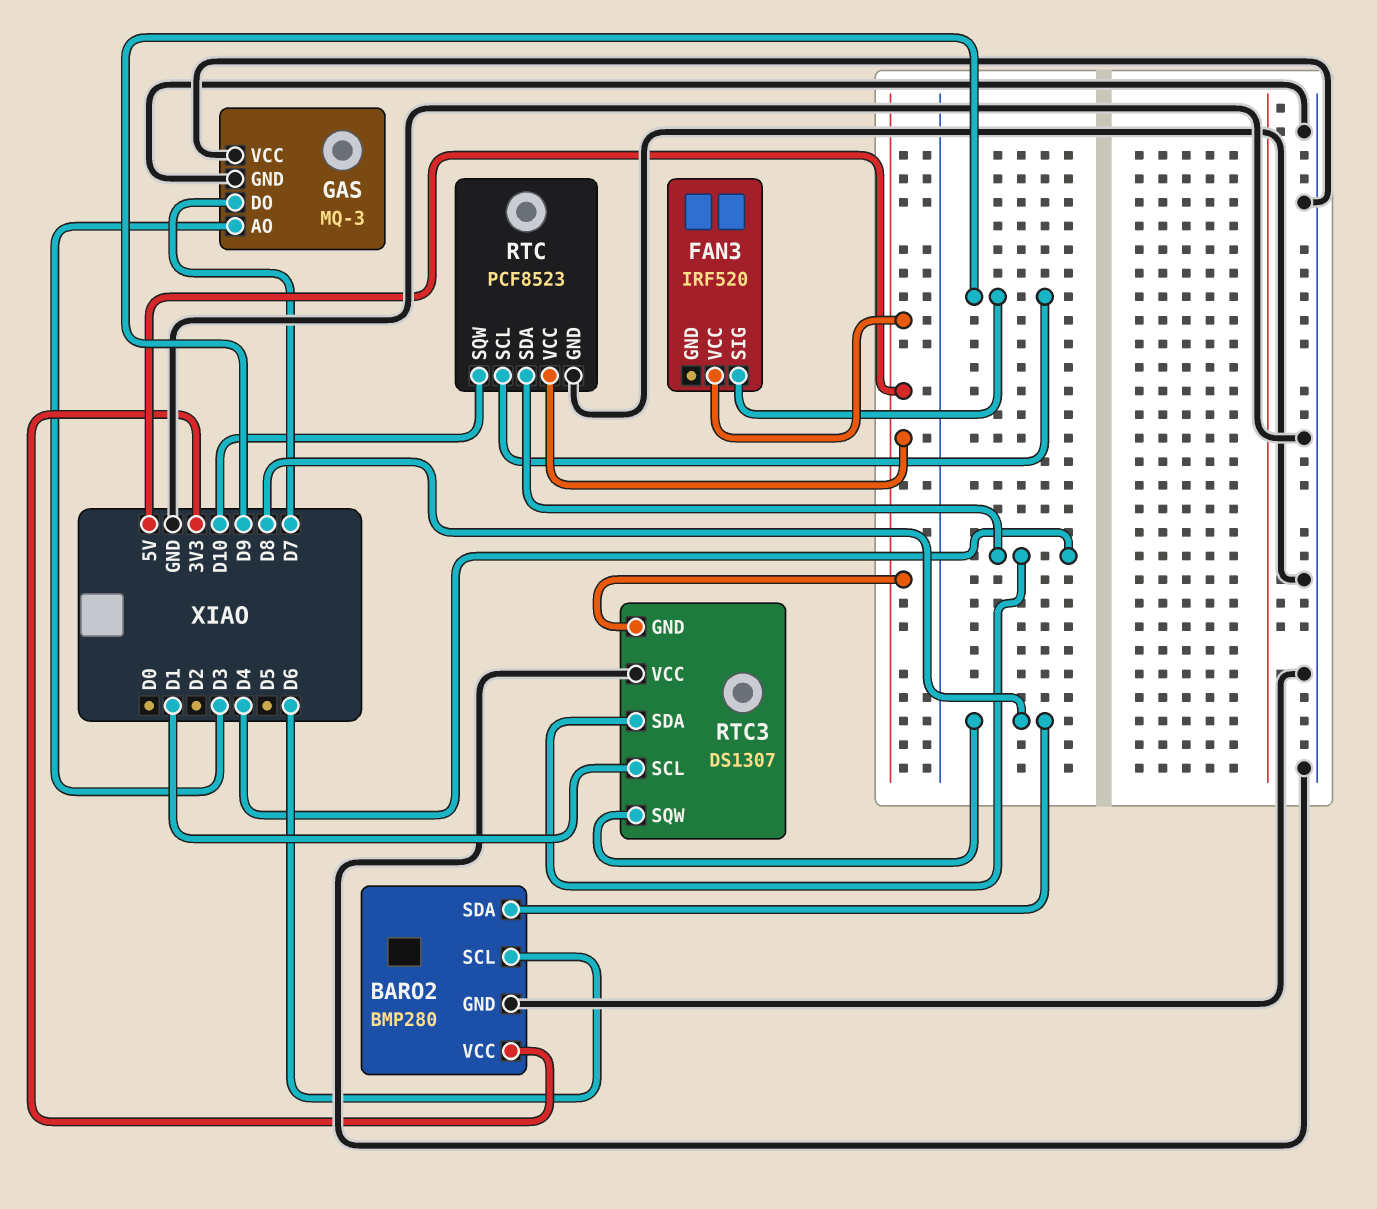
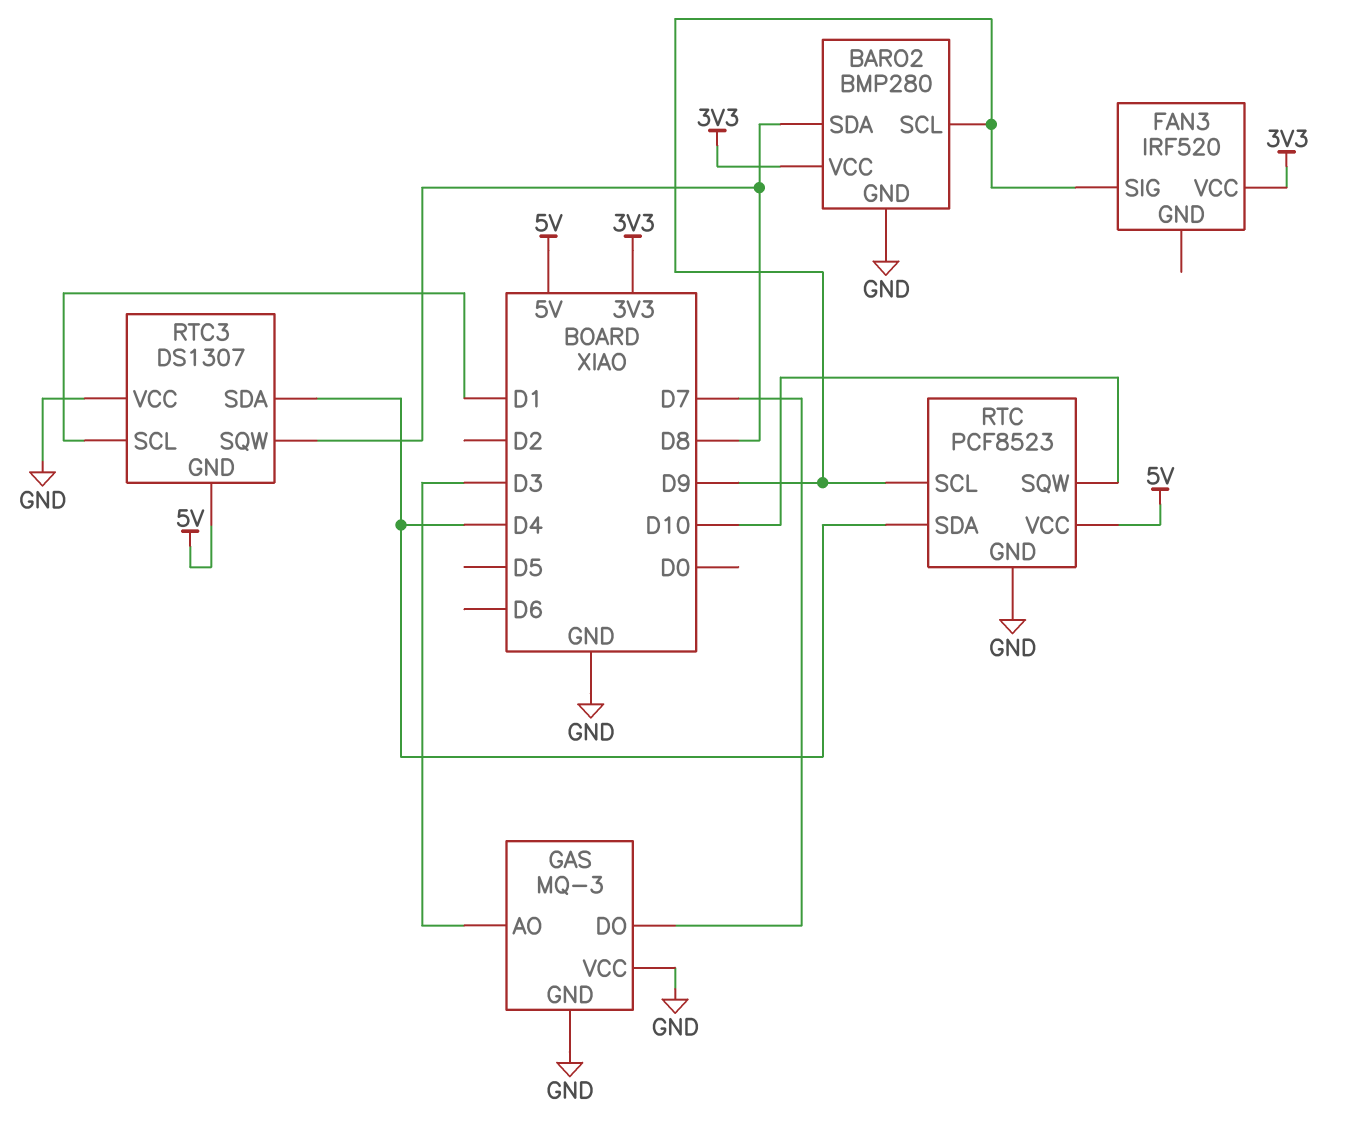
BARO2 pin SCL: D6 -> D9
FAN3 pin VCC: 5V -> 3V3

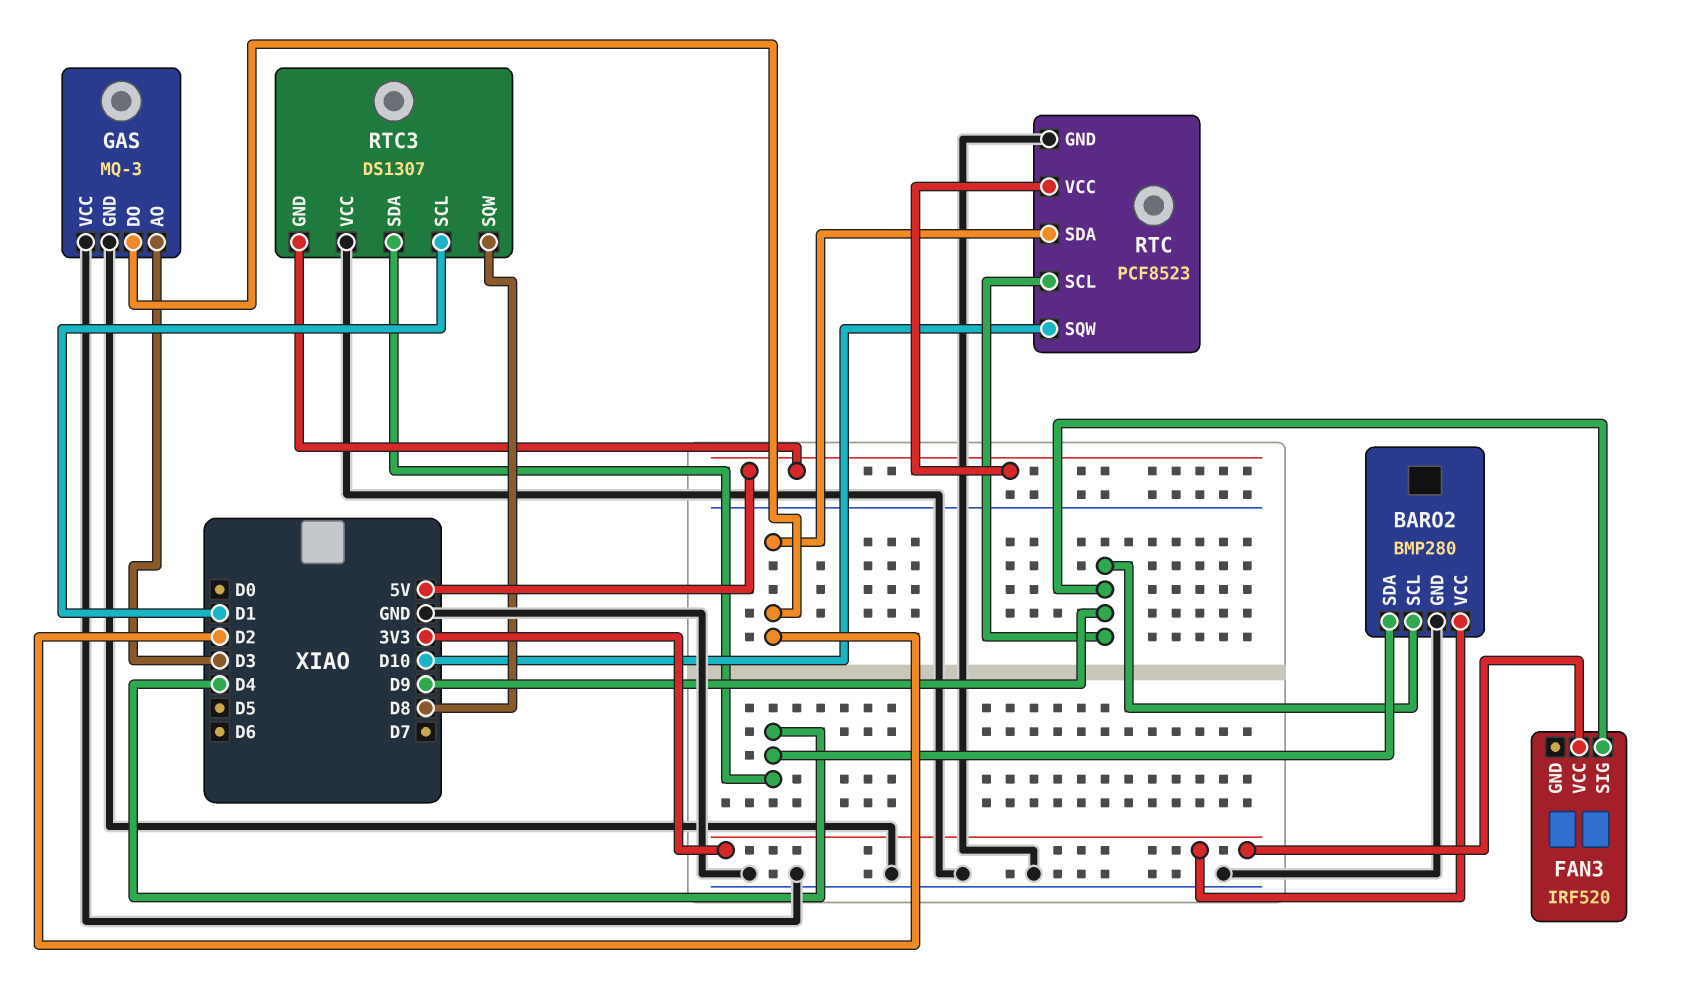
BARO2 pin SDA: D8 -> D4
GAS pin DO: D7 -> D2
RTC pin SDA: D4 -> D2

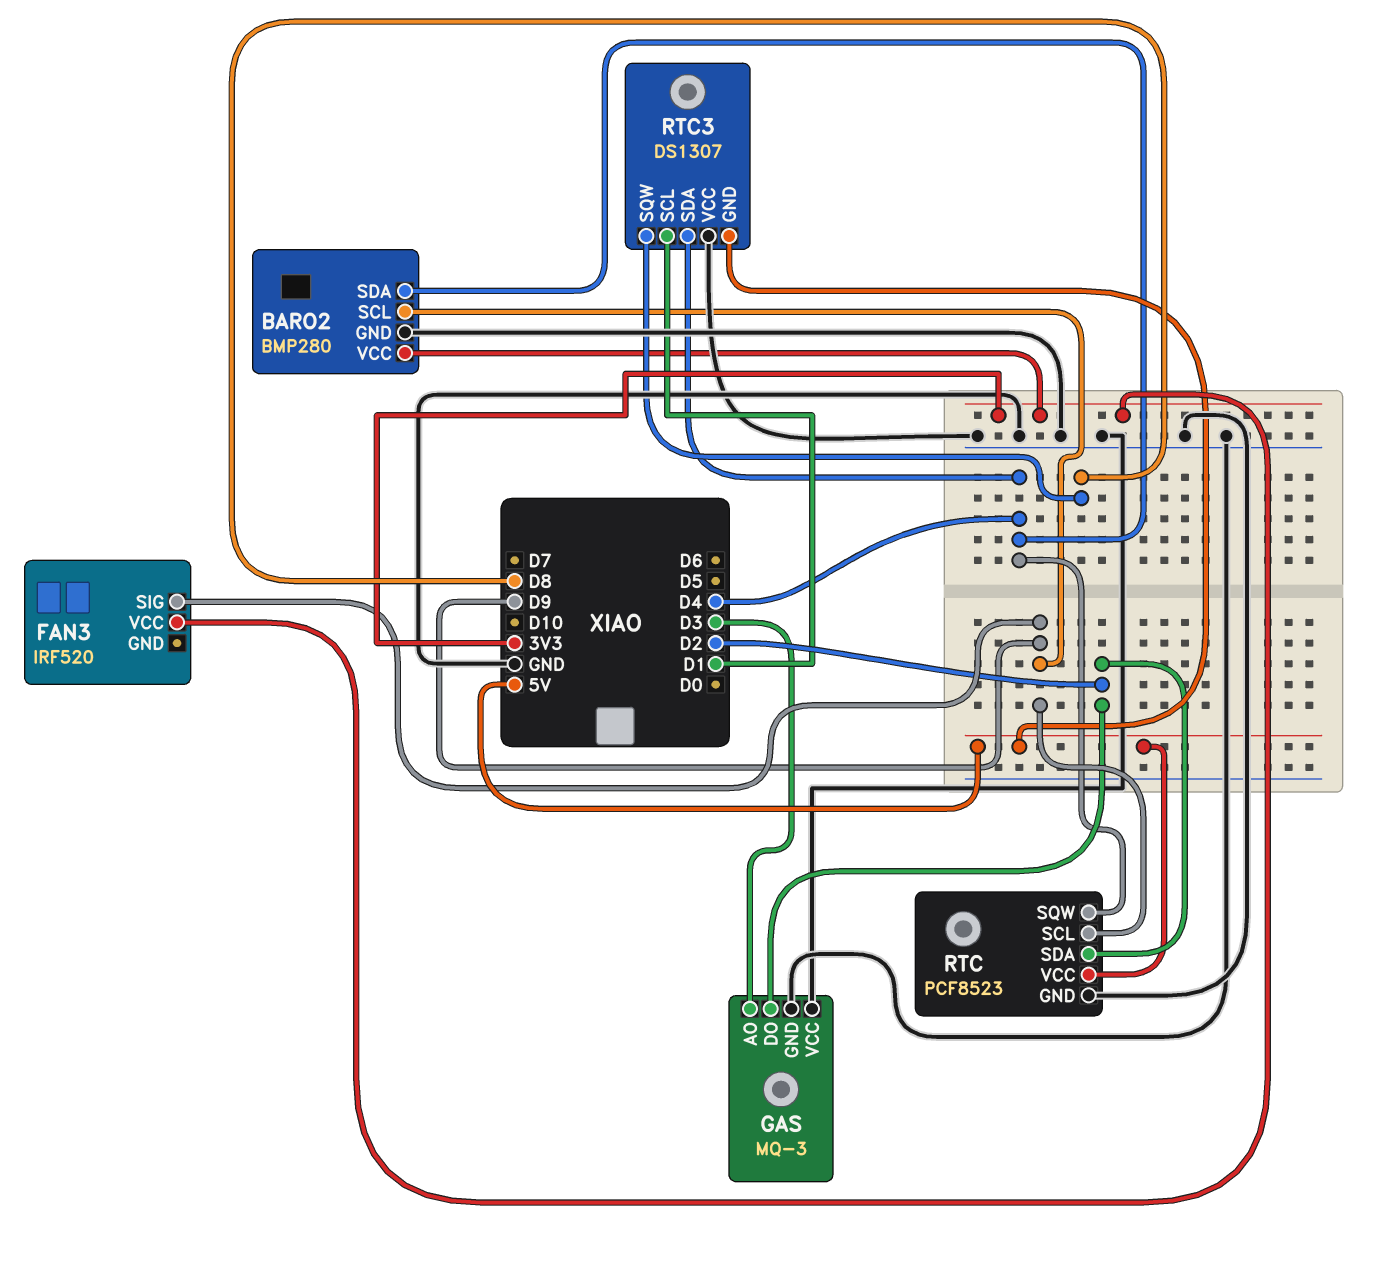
RTC pin SQW: D10 -> D4

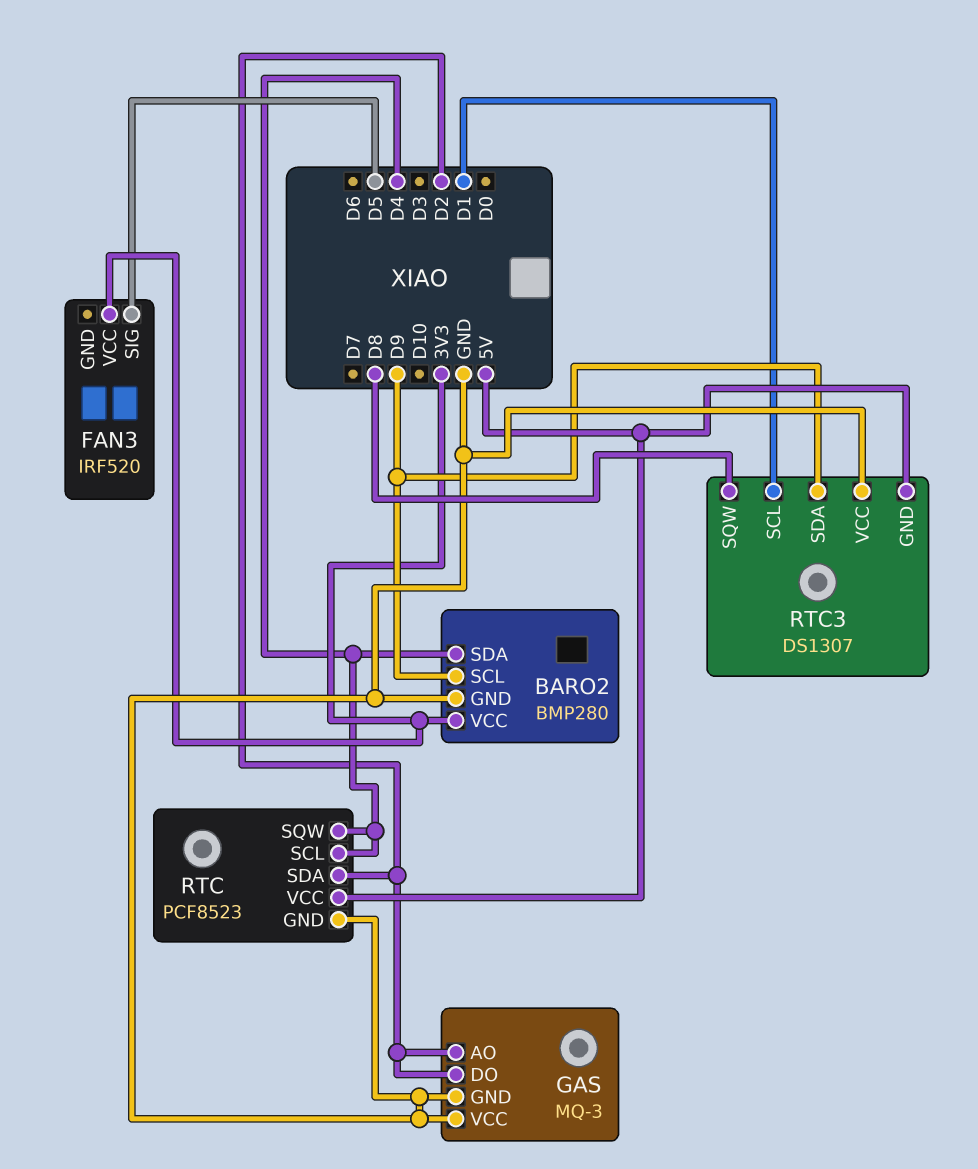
FAN3 pin SIG: D9 -> D5
GAS pin AO: D3 -> D2
RTC pin SCL: D9 -> D4
RTC3 pin SDA: D4 -> D9

